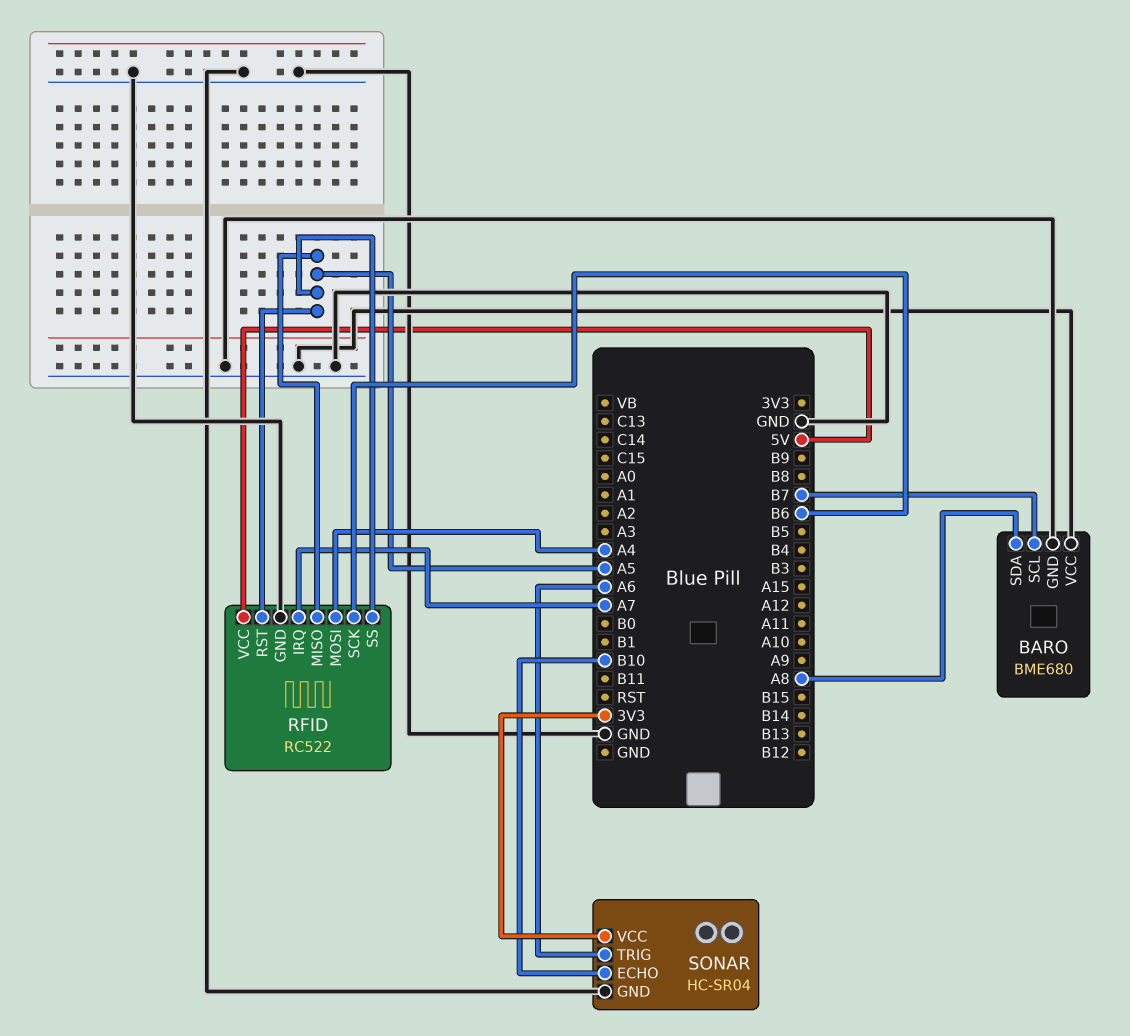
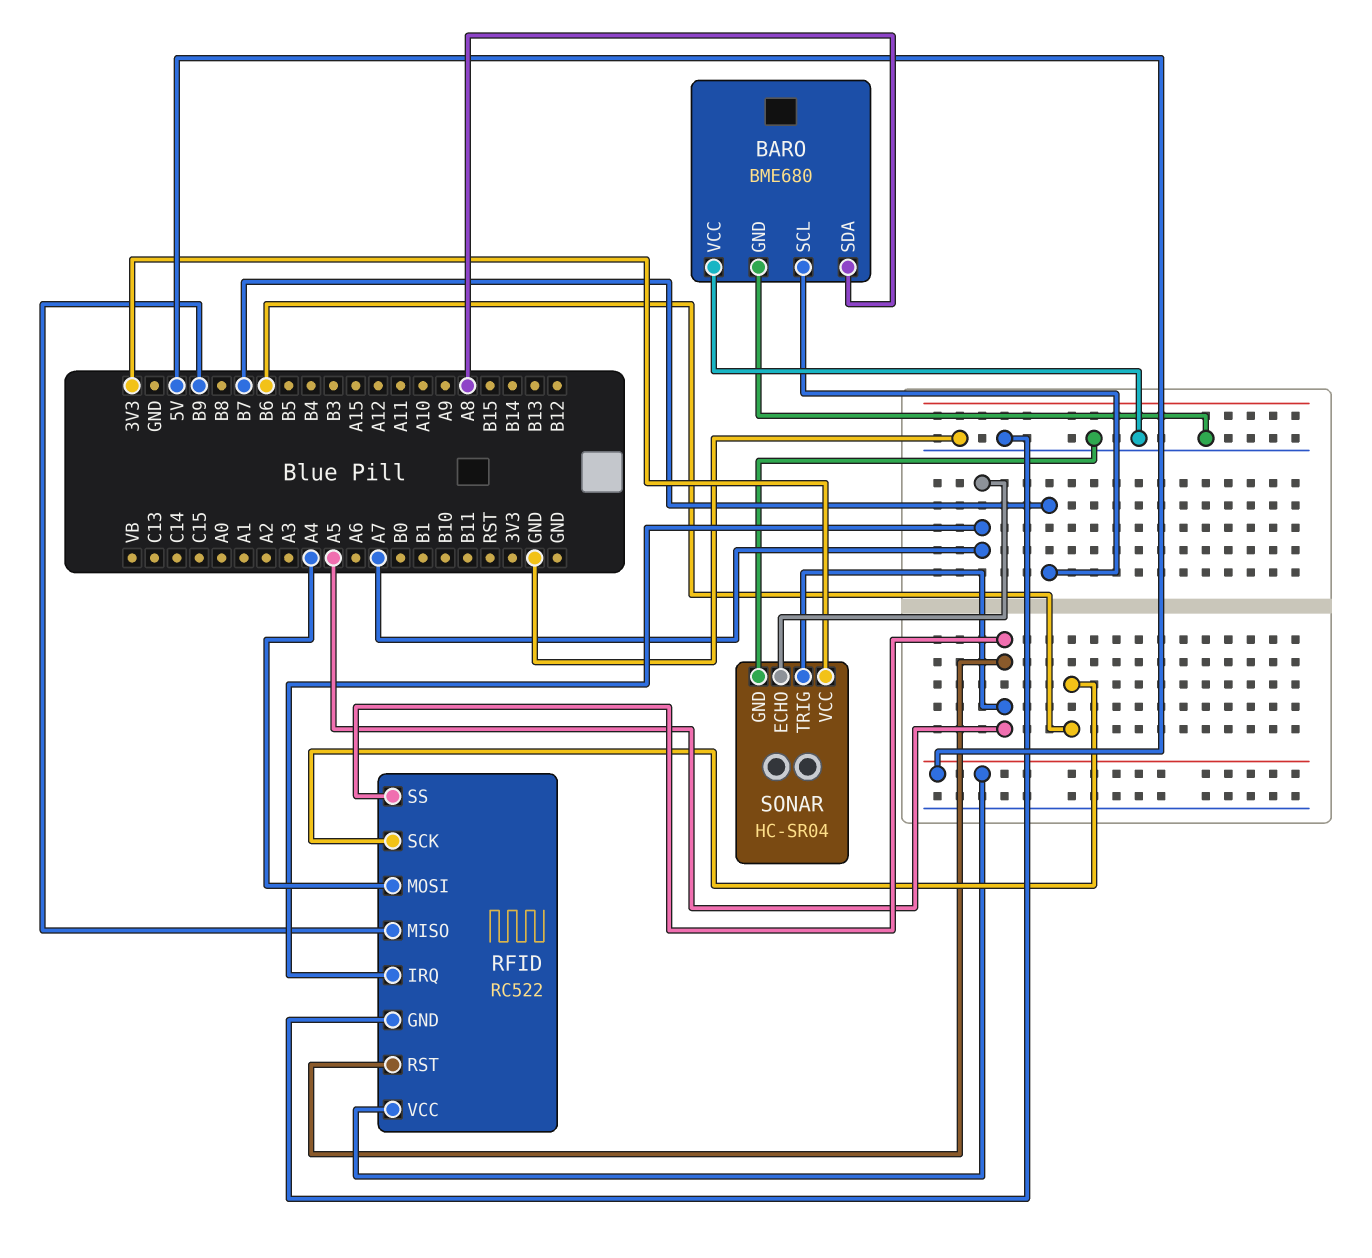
RFID pin MISO: A5 -> B9
SONAR pin ECHO: B10 -> A7
SONAR pin TRIG: A6 -> A5

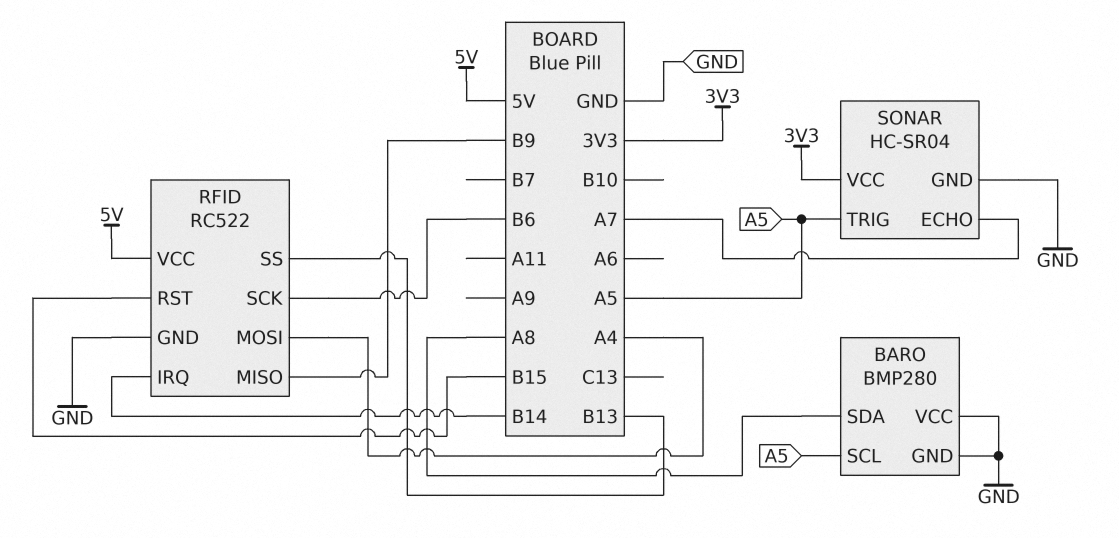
BARO: BME680 -> BMP280
BARO pin SCL: B7 -> A5
RFID pin IRQ: A7 -> B14
RFID pin RST: A5 -> B15
RFID pin SS: A5 -> B13

